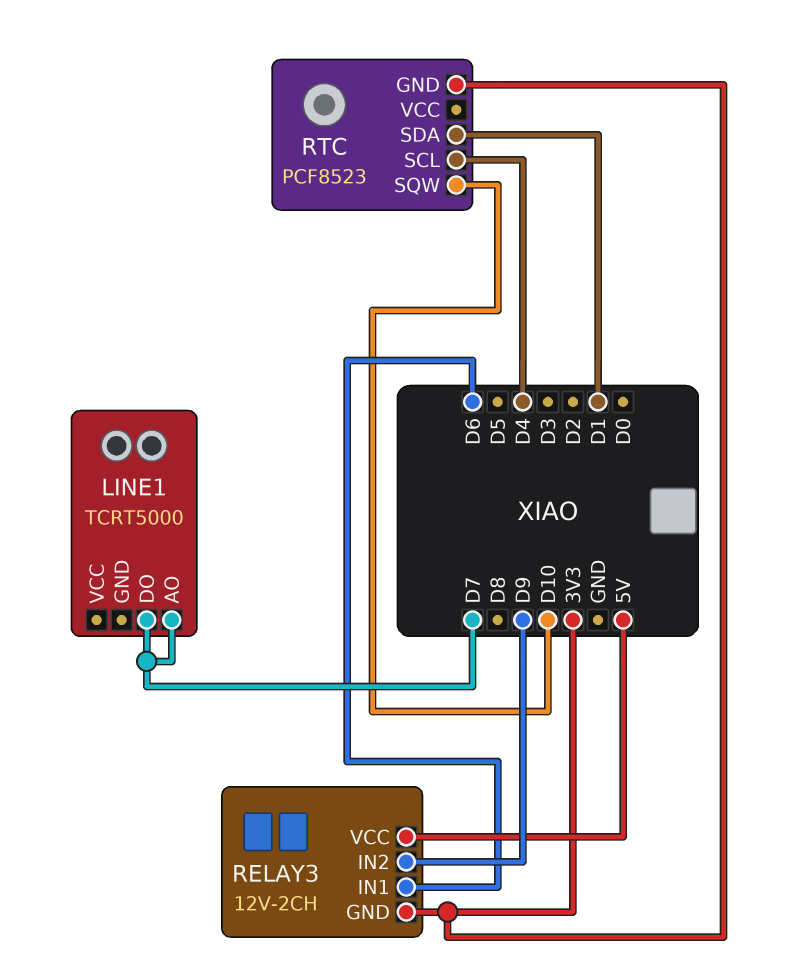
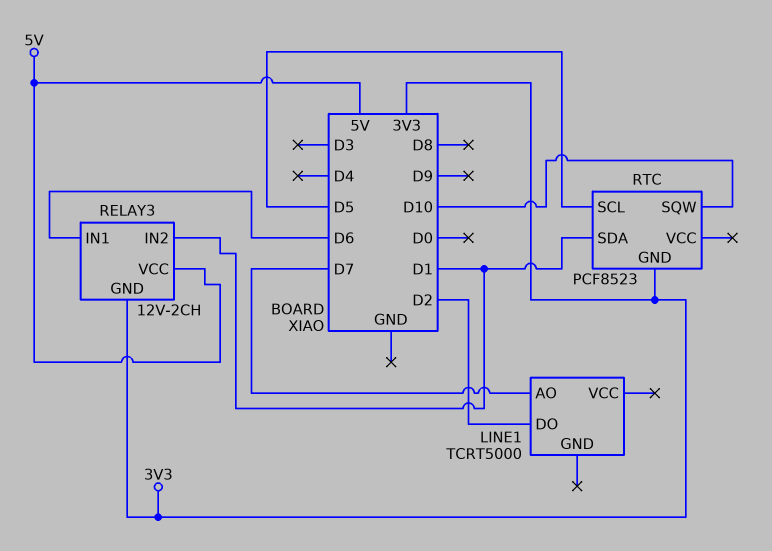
LINE1 pin DO: D7 -> D2
RELAY3 pin IN2: D9 -> D1
RTC pin SCL: D4 -> D5

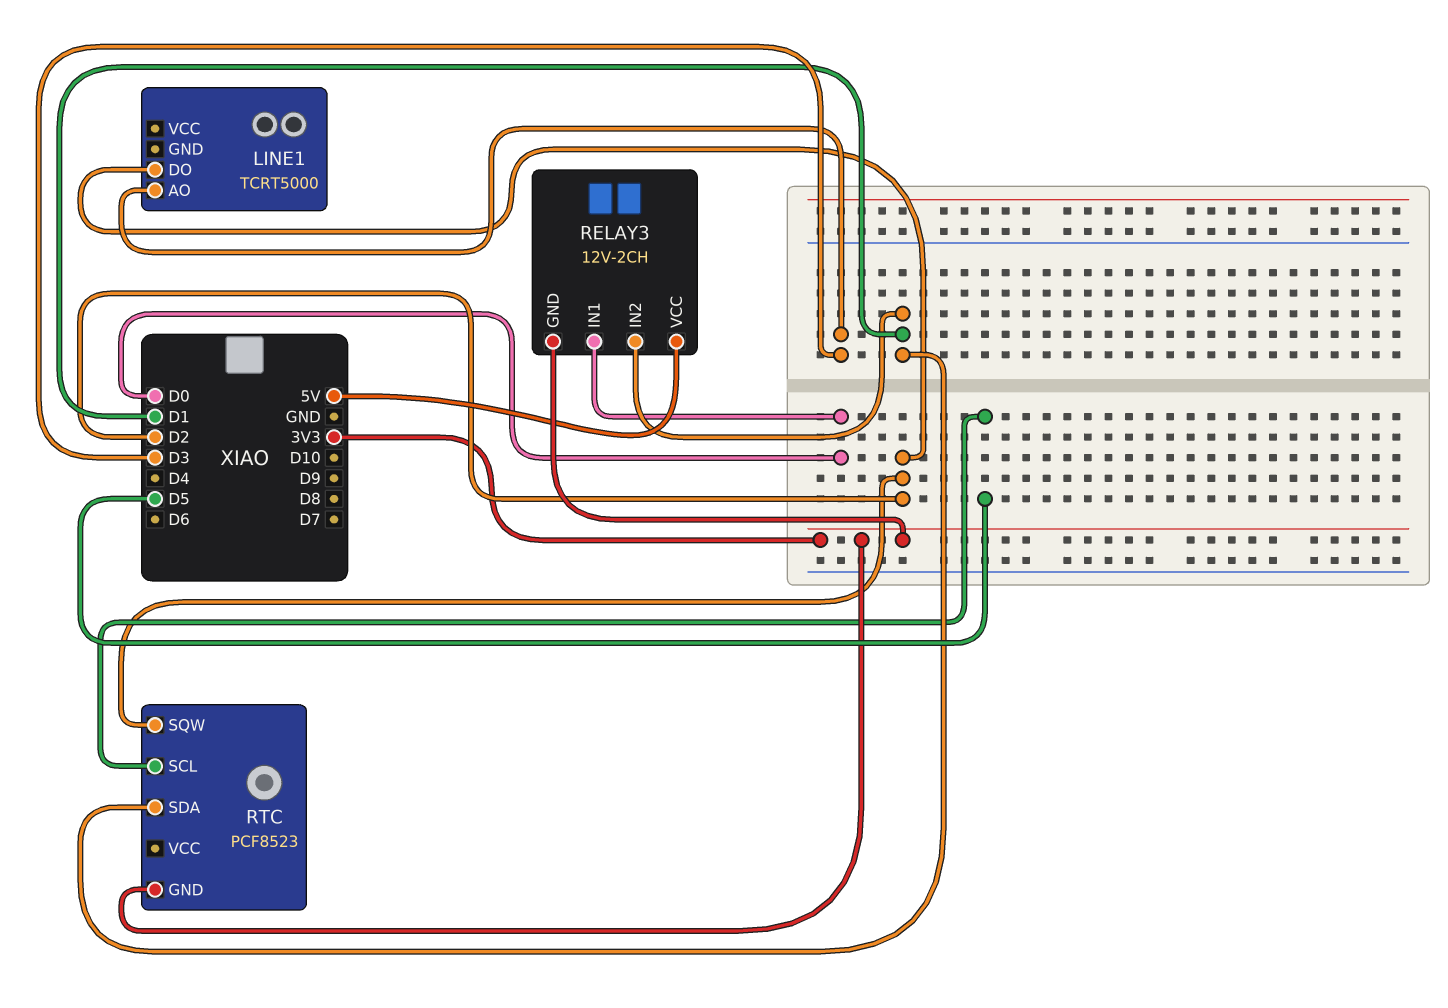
LINE1 pin AO: D7 -> D3
RELAY3 pin IN1: D6 -> D0
RTC pin SQW: D10 -> D2

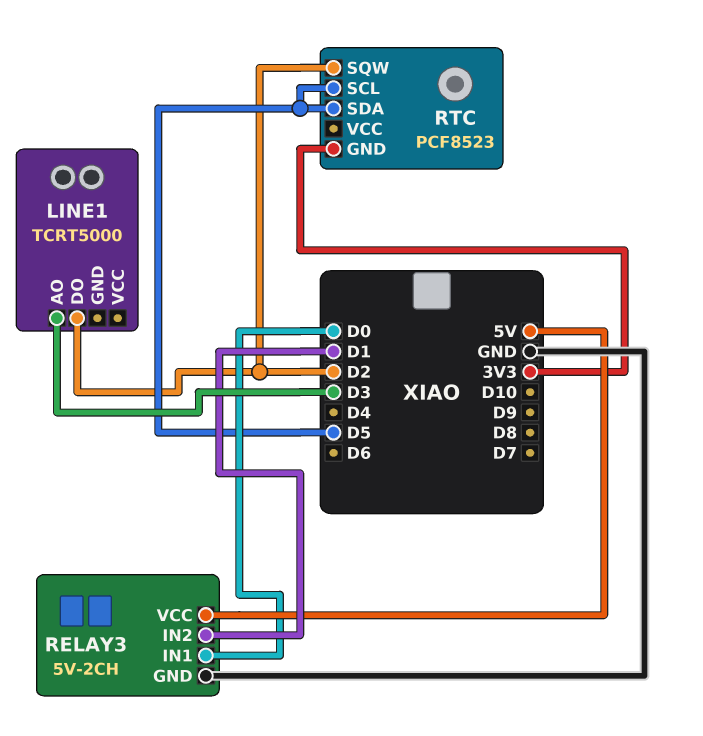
RELAY3: 12V-2CH -> 5V-2CH
RELAY3 pin GND: 3V3 -> GND
RTC pin SDA: D1 -> D5

